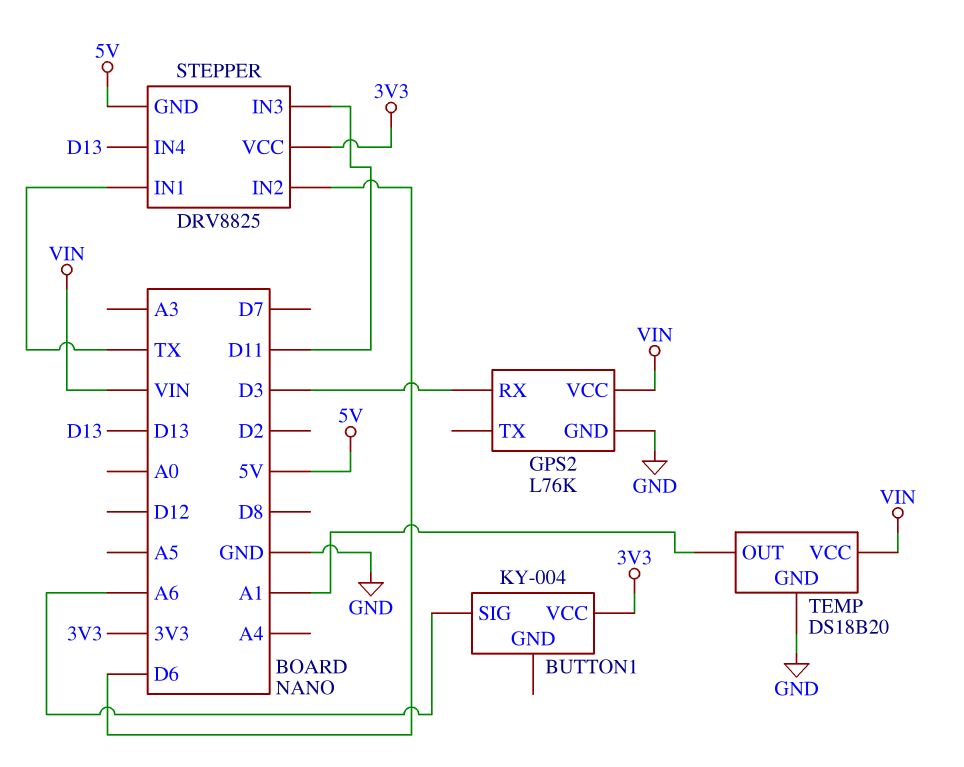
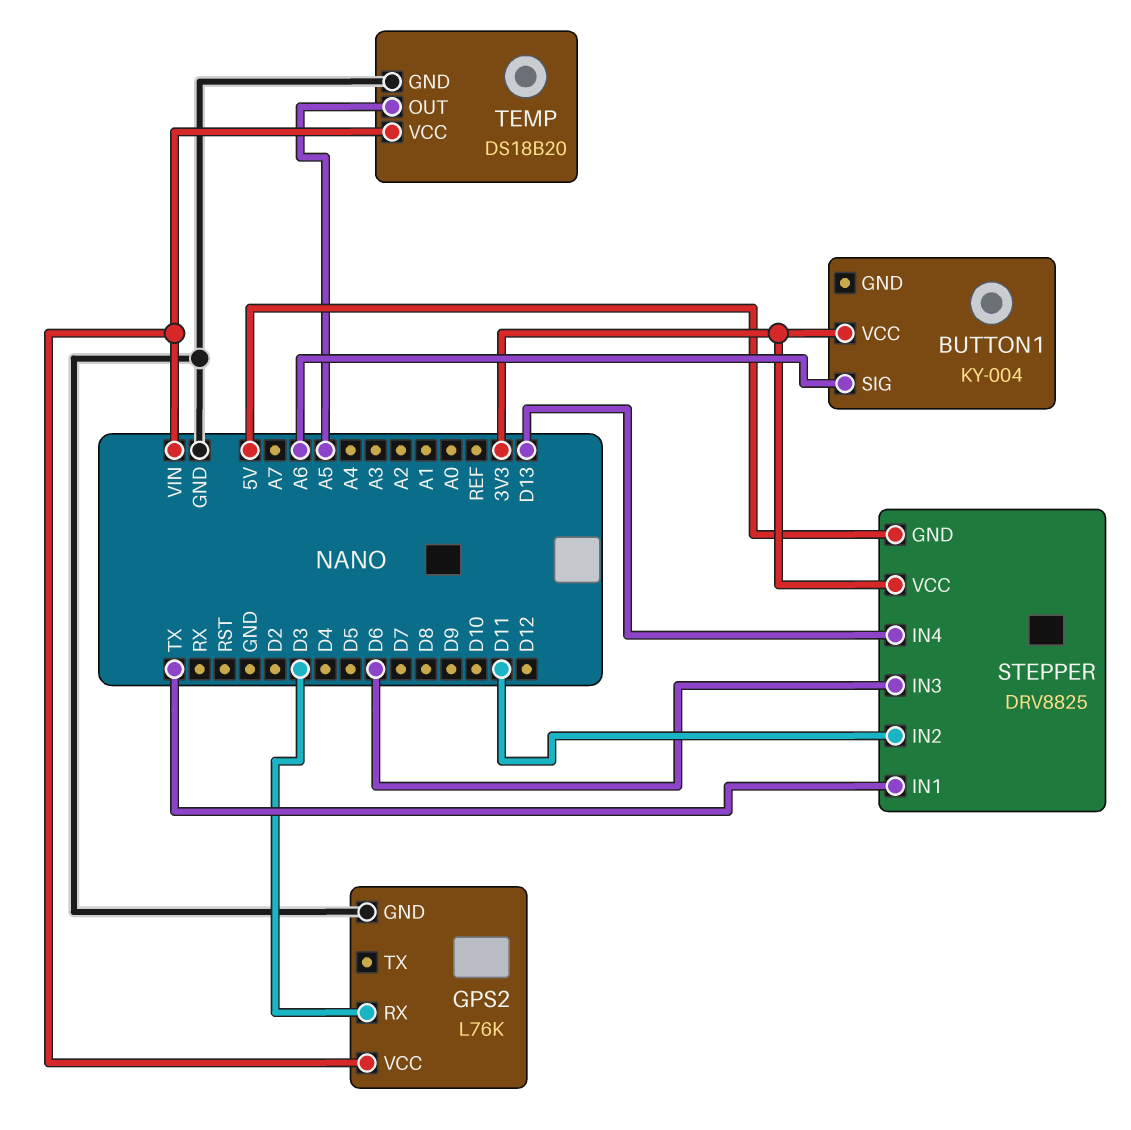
STEPPER pin IN2: D6 -> D11
STEPPER pin IN3: D11 -> D6
TEMP pin OUT: A1 -> A5

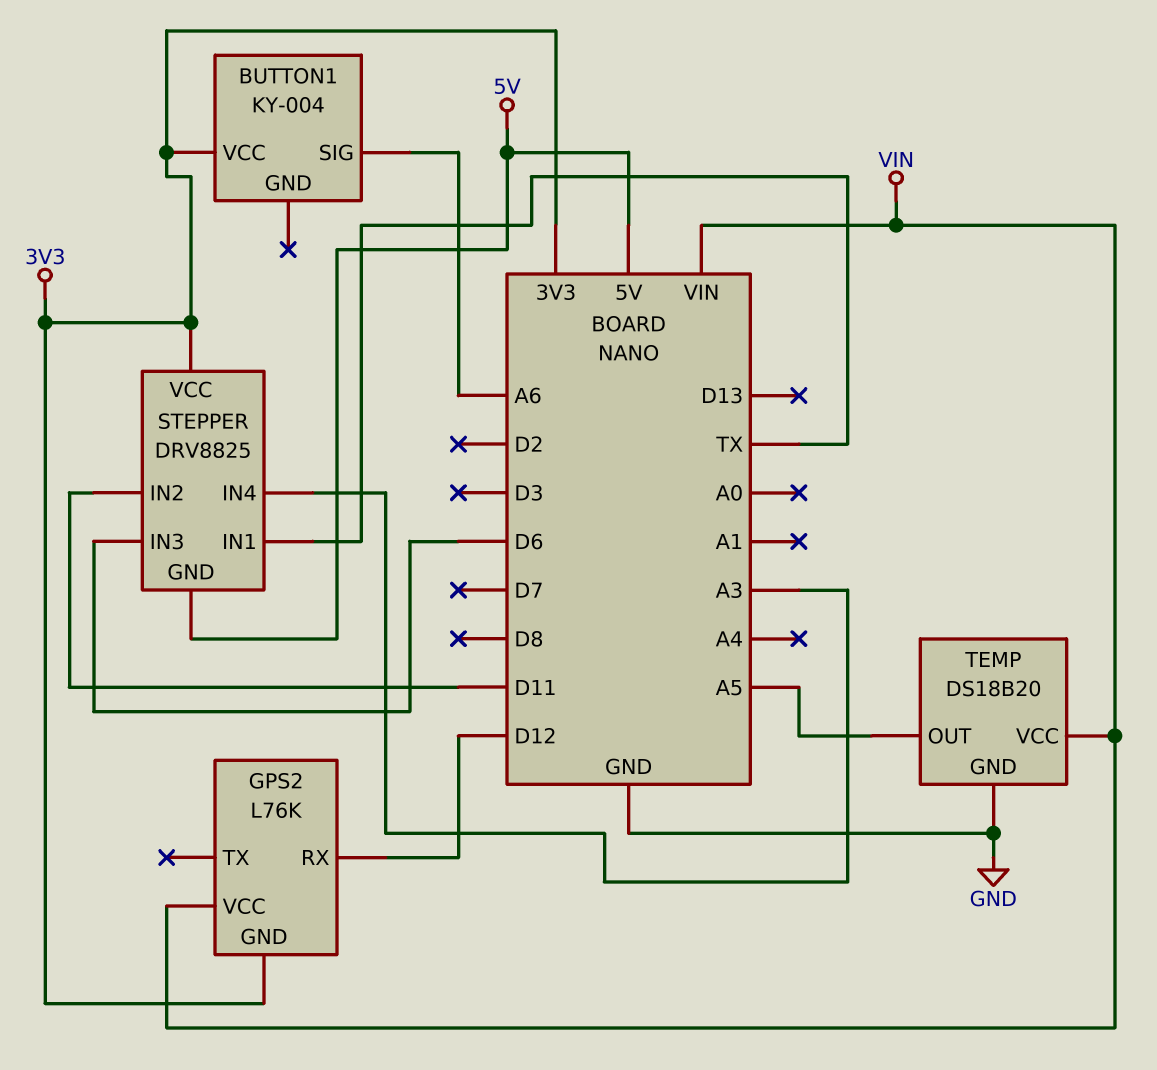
GPS2 pin GND: GND -> 3V3
GPS2 pin RX: D3 -> D12
STEPPER pin IN4: D13 -> A3

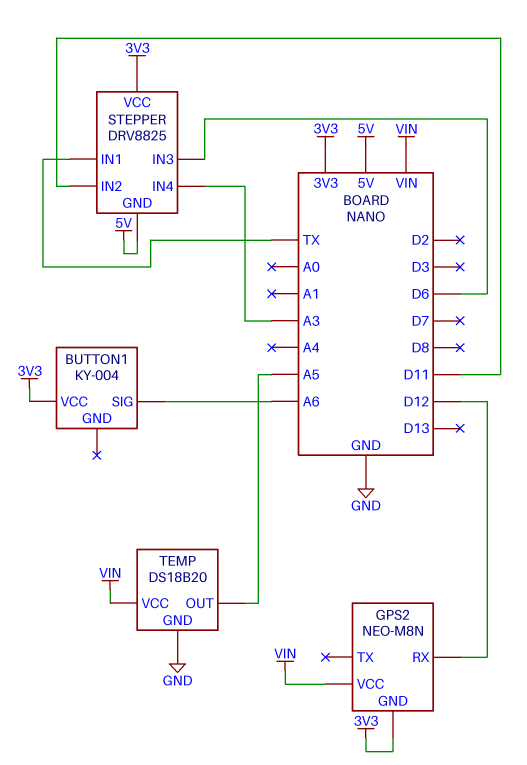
GPS2: L76K -> NEO-M8N

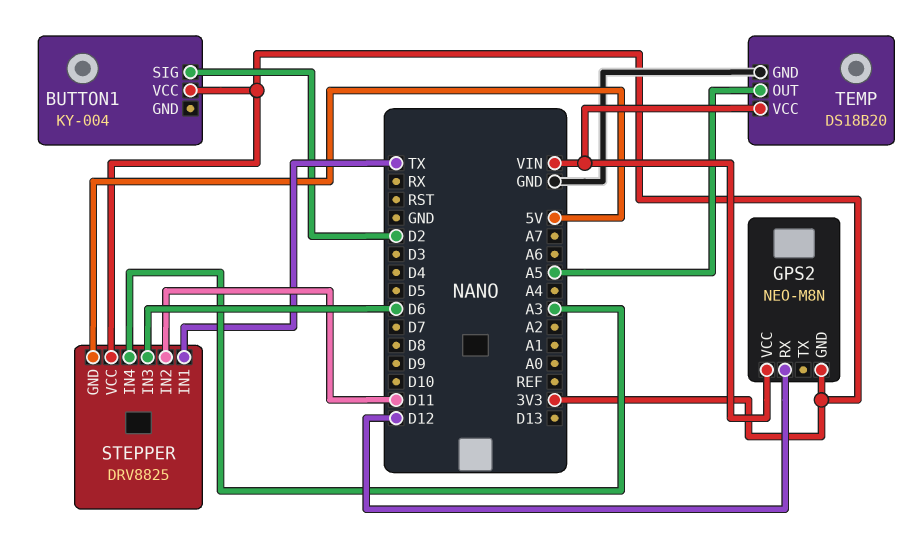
BUTTON1 pin SIG: A6 -> D2

